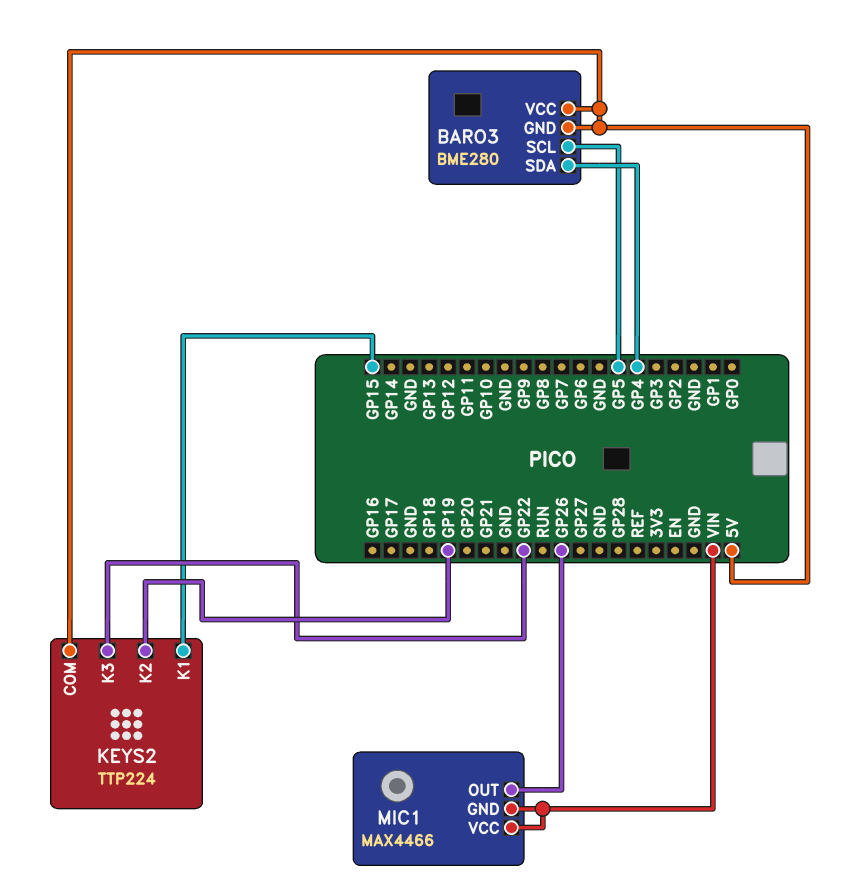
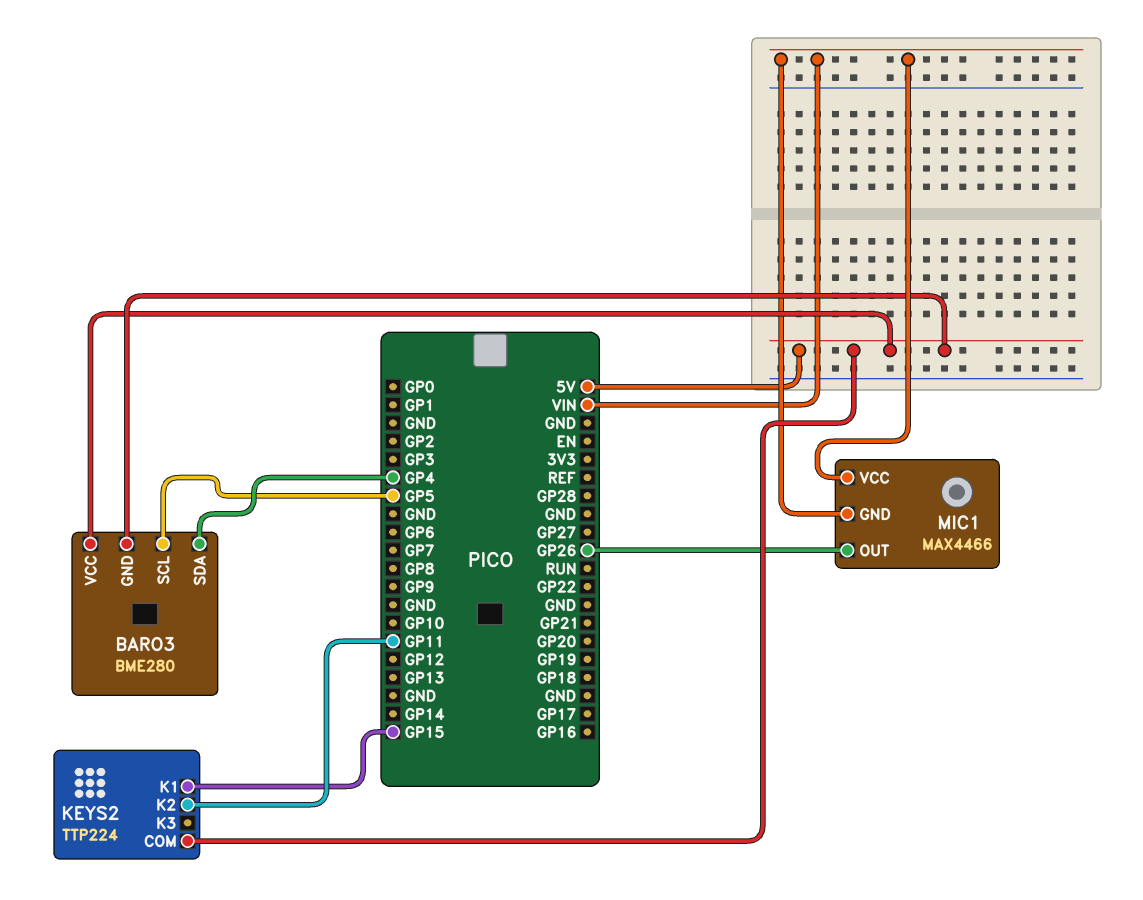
KEYS2 pin K2: GP19 -> GP11
KEYS2 pin K3: GP22 -> none

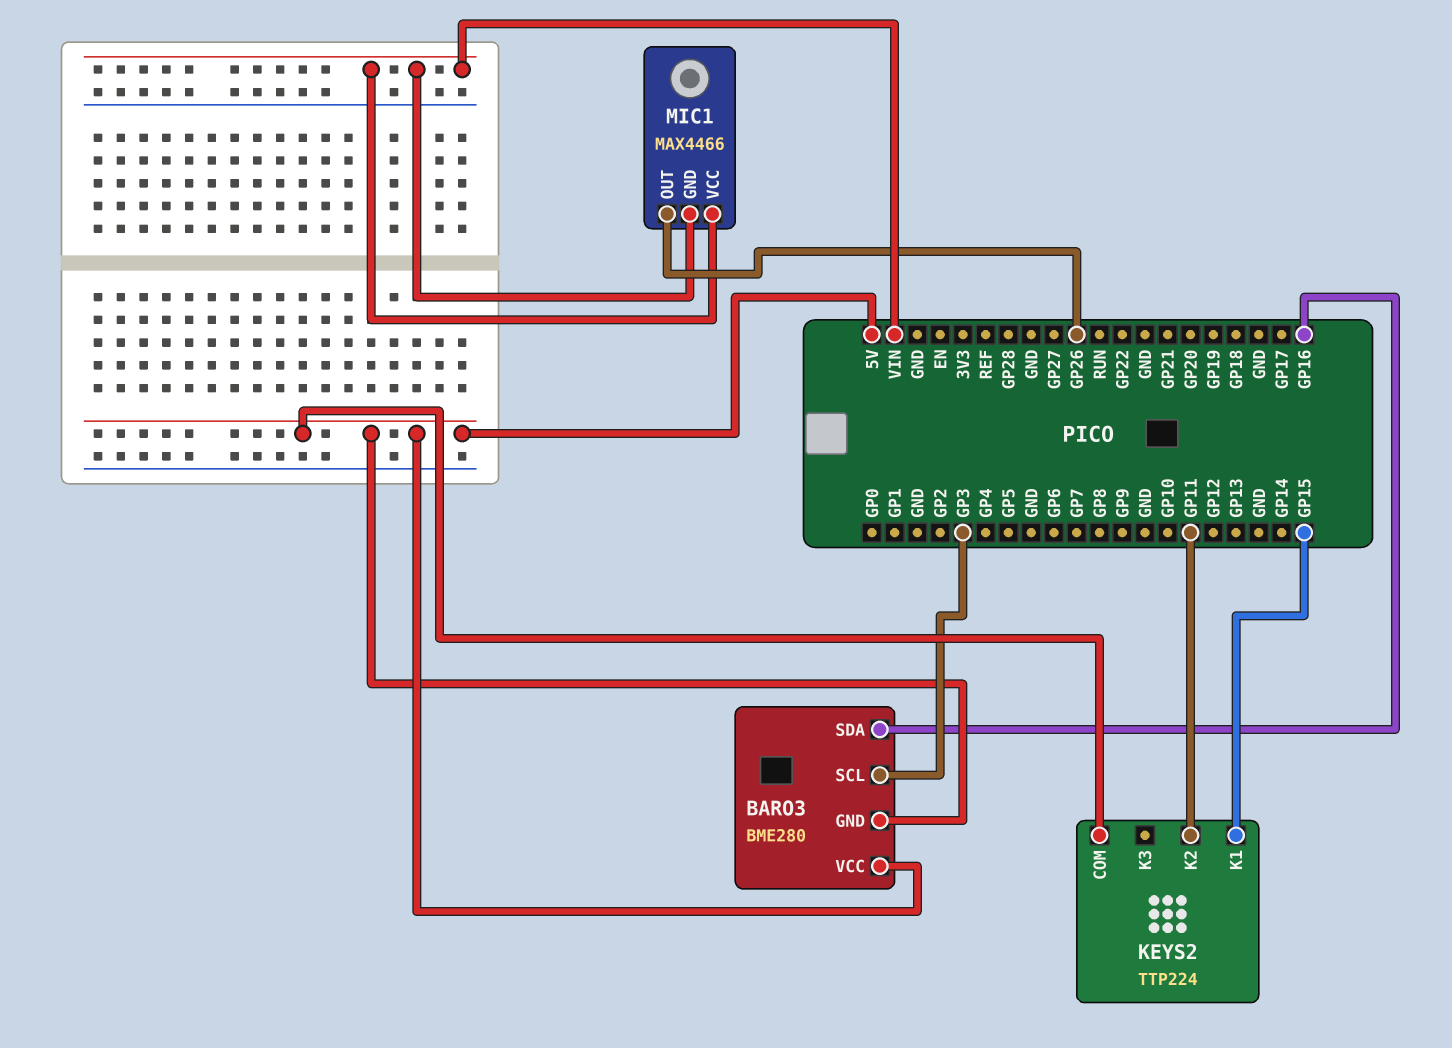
BARO3 pin SCL: GP5 -> GP3
BARO3 pin SDA: GP4 -> GP16

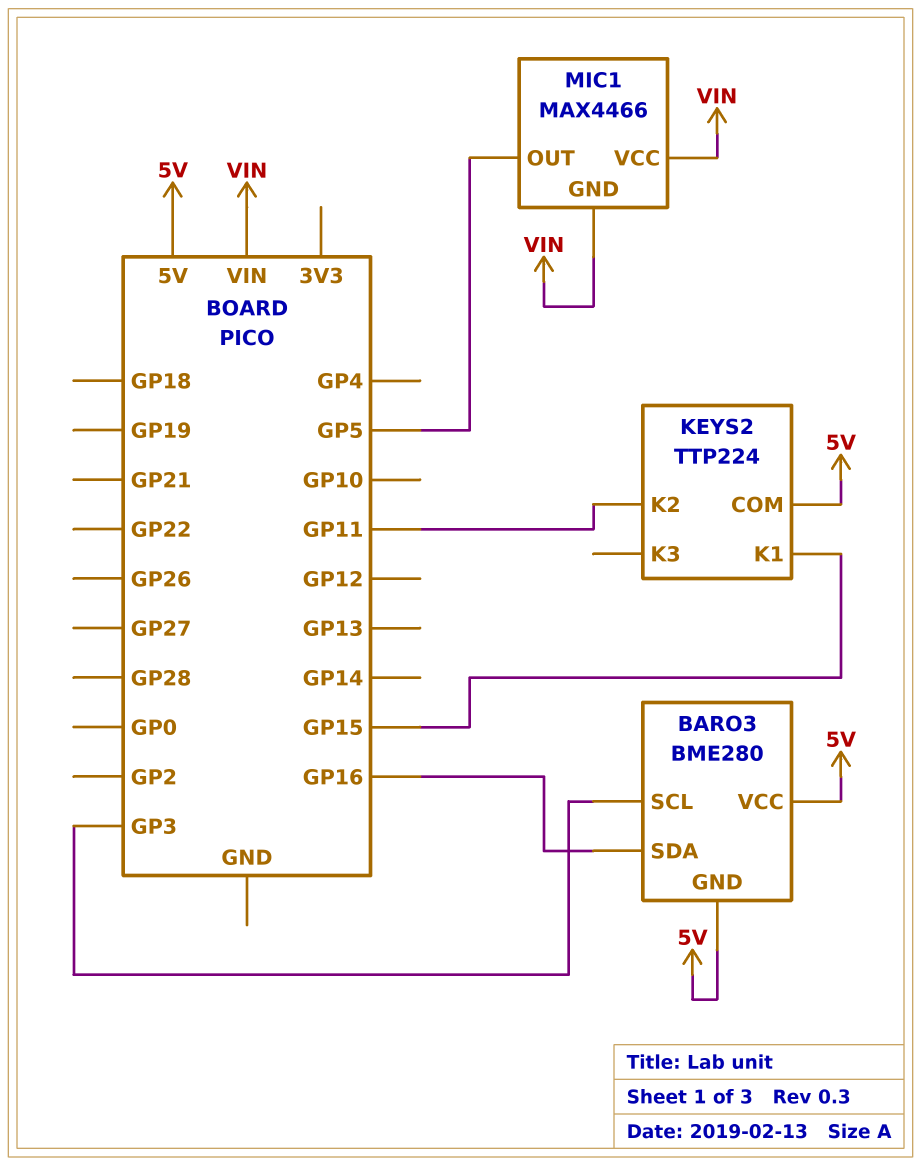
MIC1 pin OUT: GP26 -> GP5

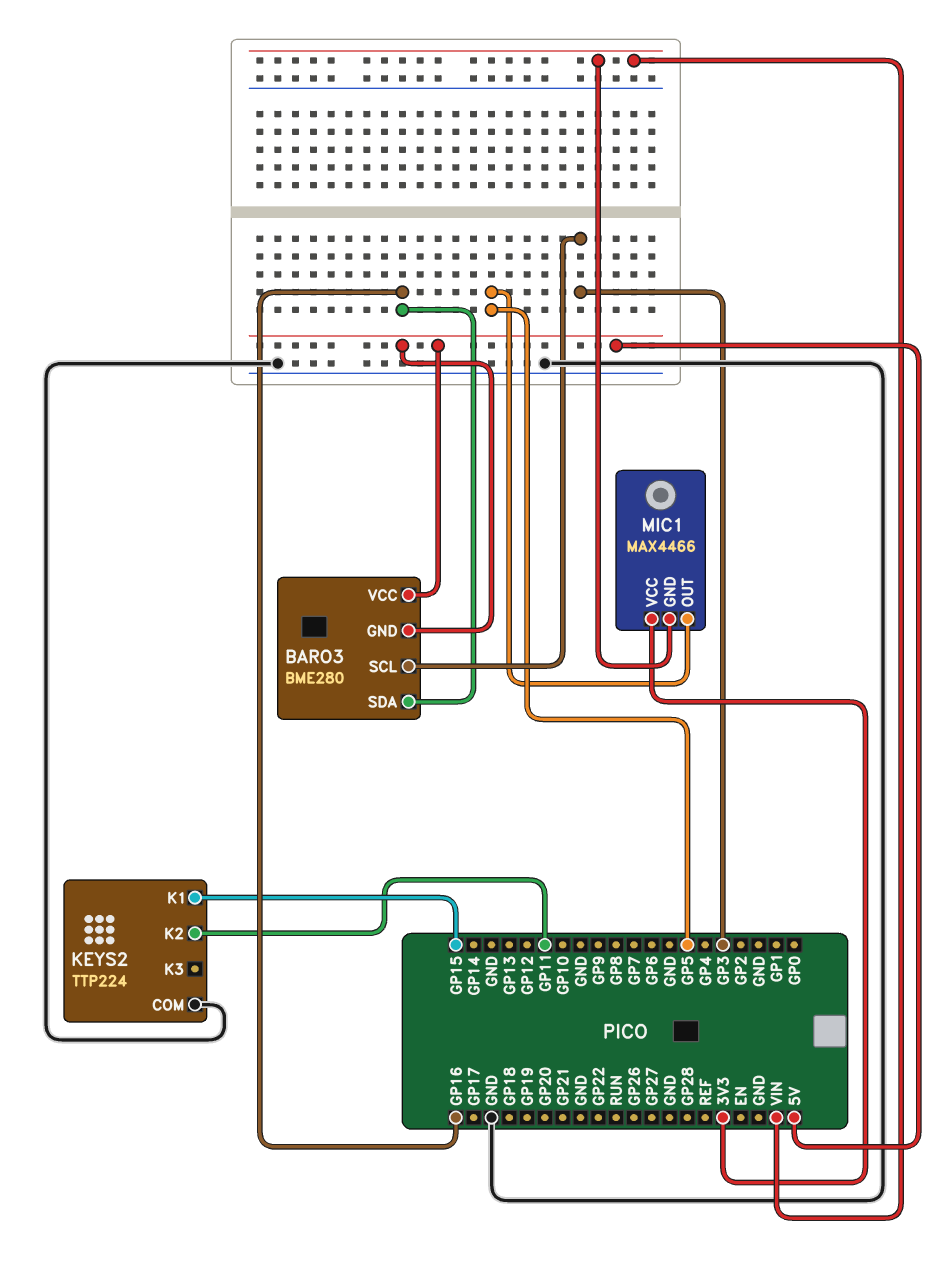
KEYS2 pin COM: 5V -> GND
MIC1 pin VCC: VIN -> 3V3

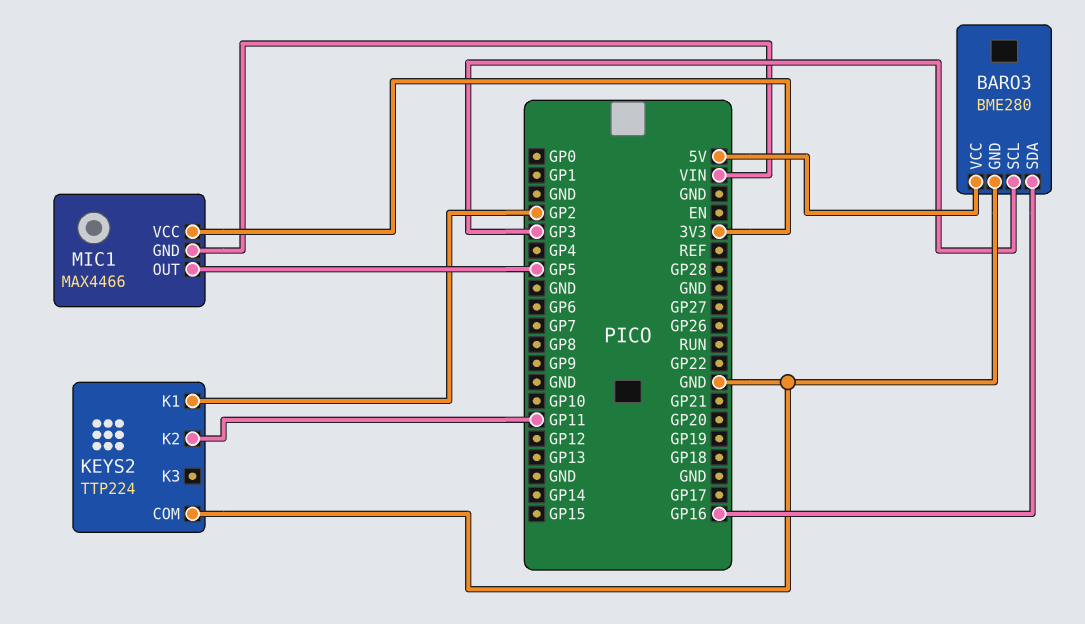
BARO3 pin GND: 5V -> GND
KEYS2 pin K1: GP15 -> GP2

